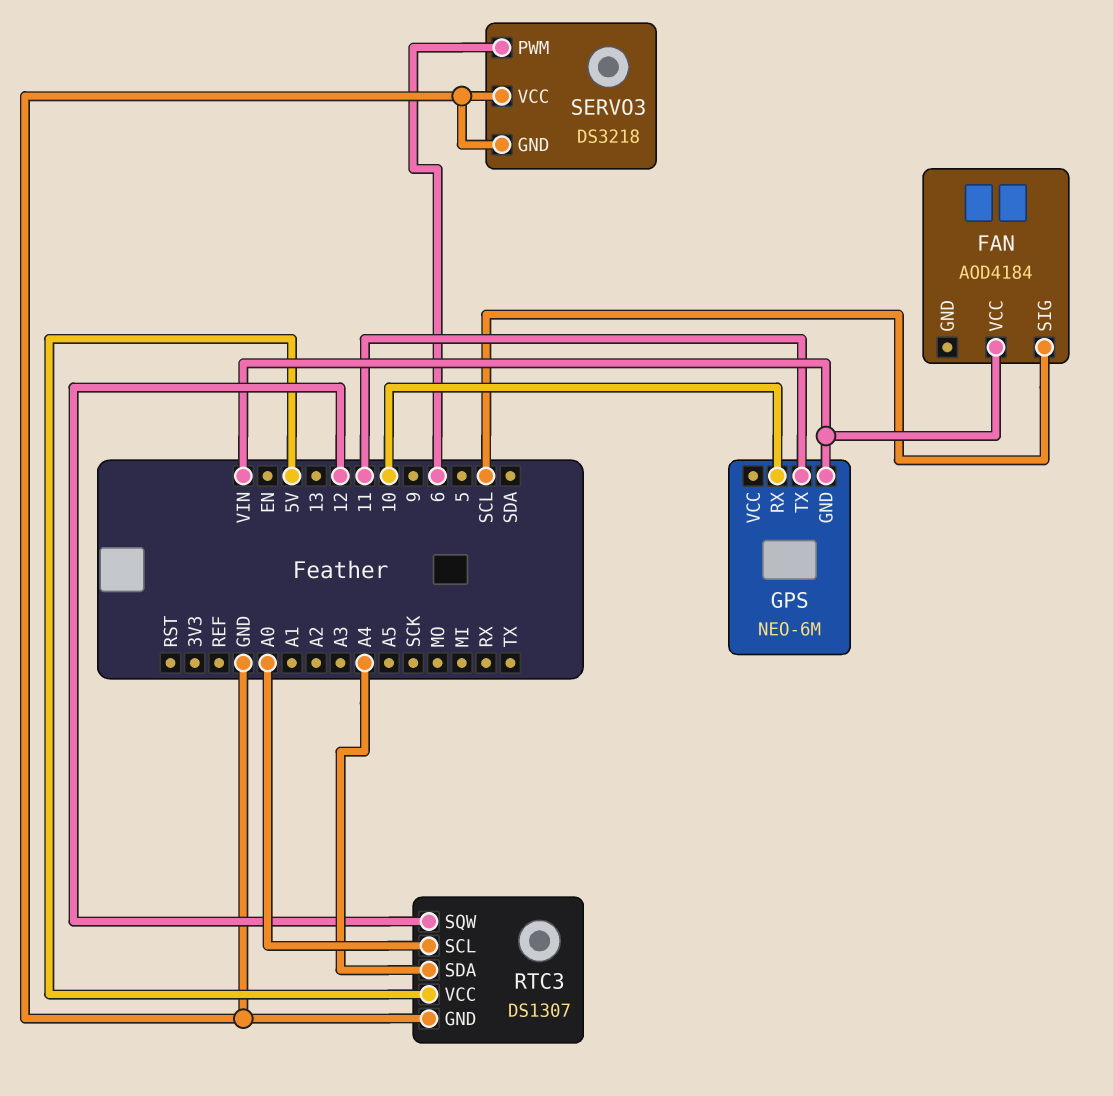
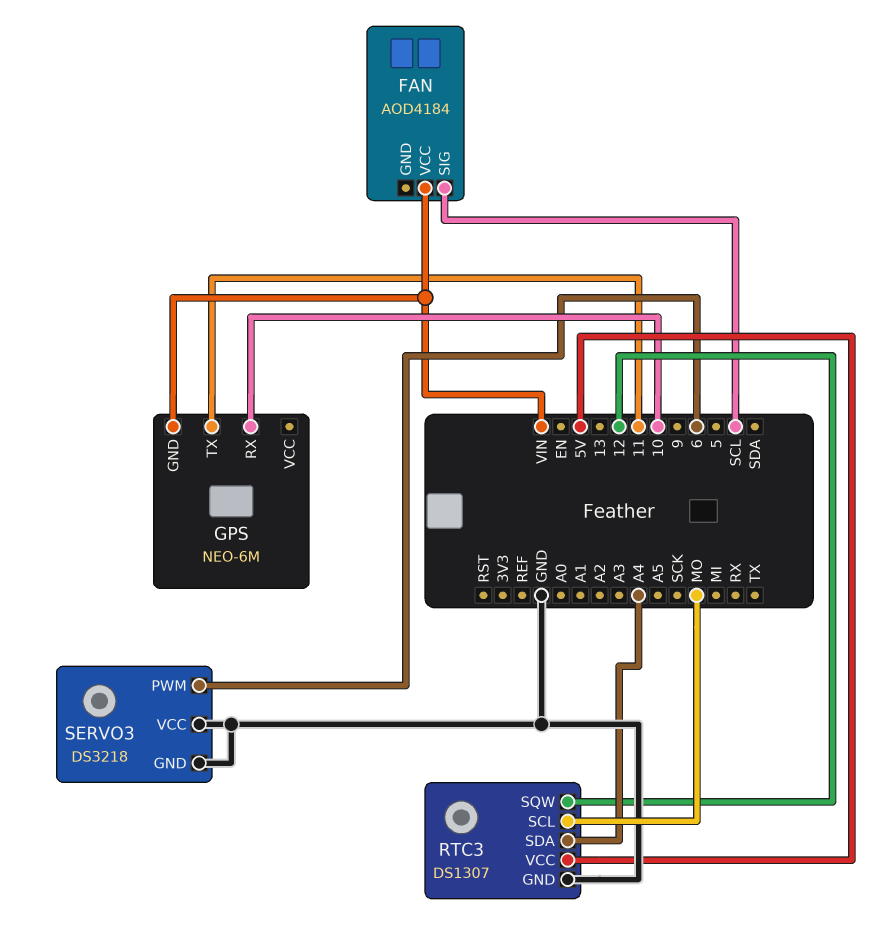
RTC3 pin SCL: A0 -> MO

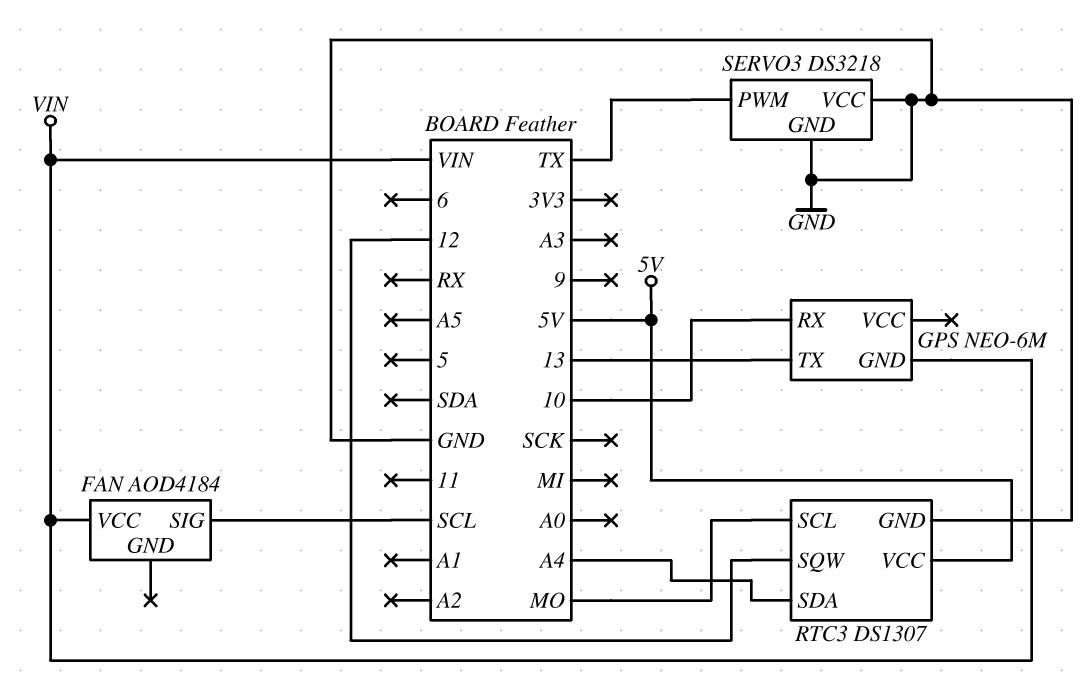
GPS pin TX: 11 -> 13
SERVO3 pin PWM: 6 -> TX

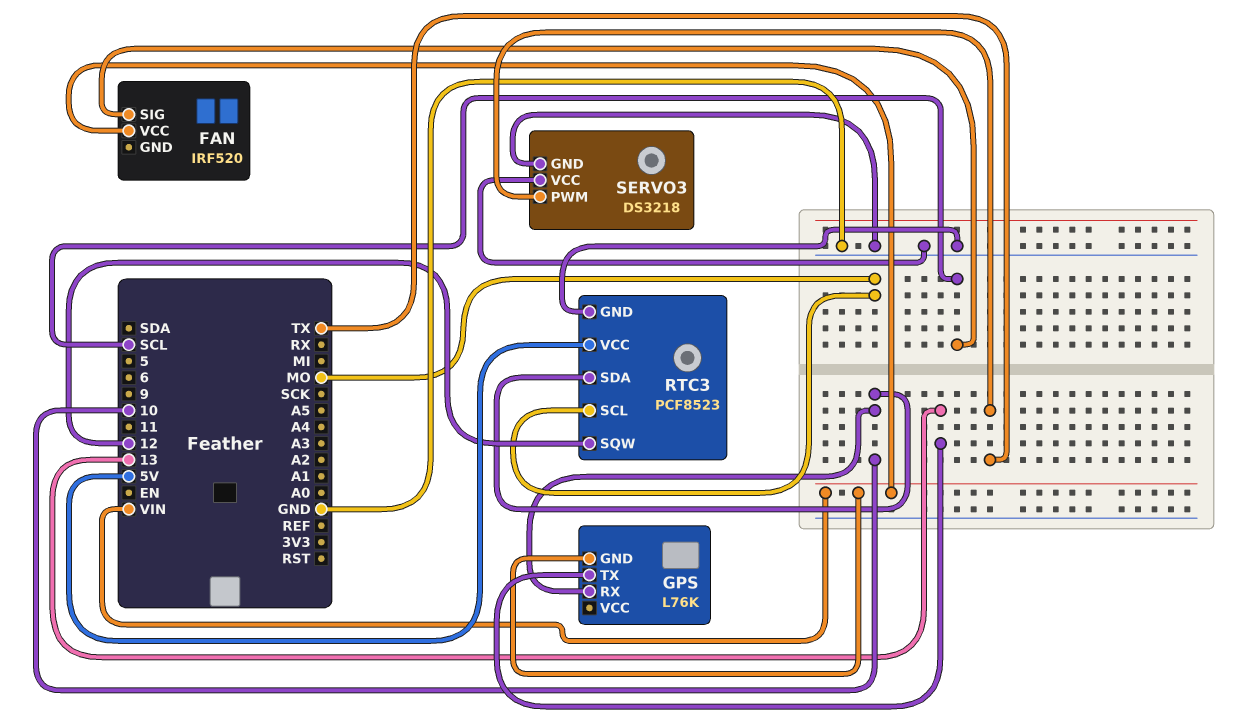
FAN: AOD4184 -> IRF520
GPS: NEO-6M -> L76K
RTC3: DS1307 -> PCF8523
RTC3 pin SDA: A4 -> 10

